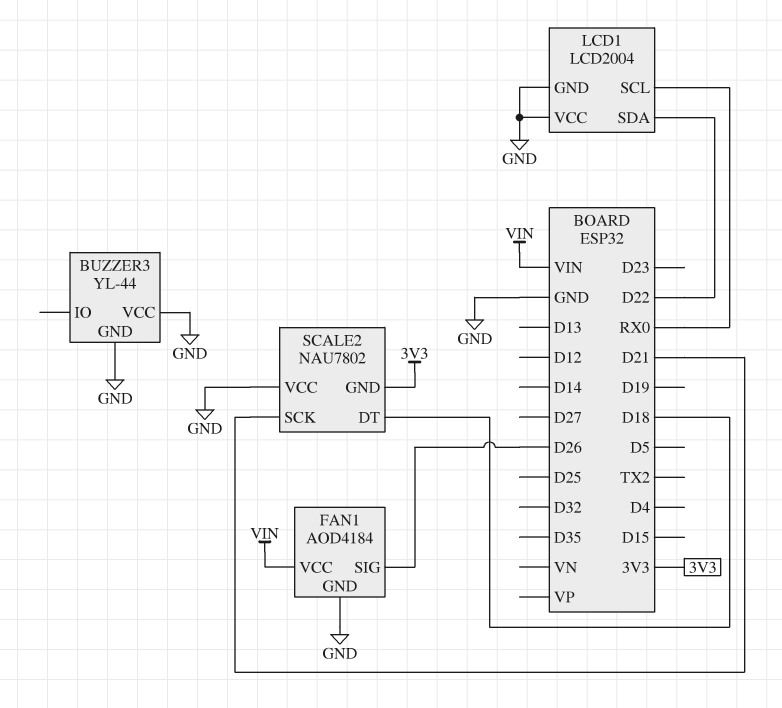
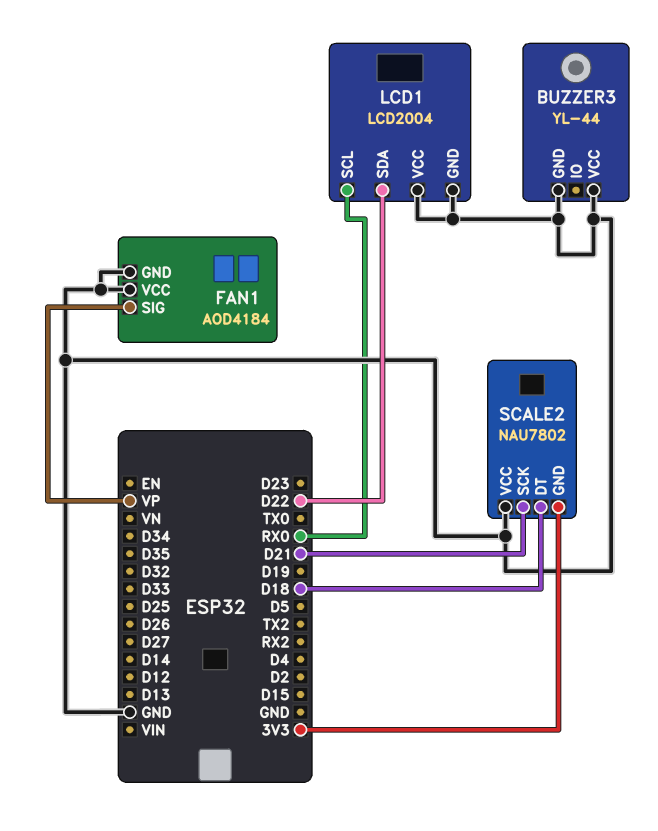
FAN1 pin SIG: D26 -> VP
FAN1 pin VCC: VIN -> GND

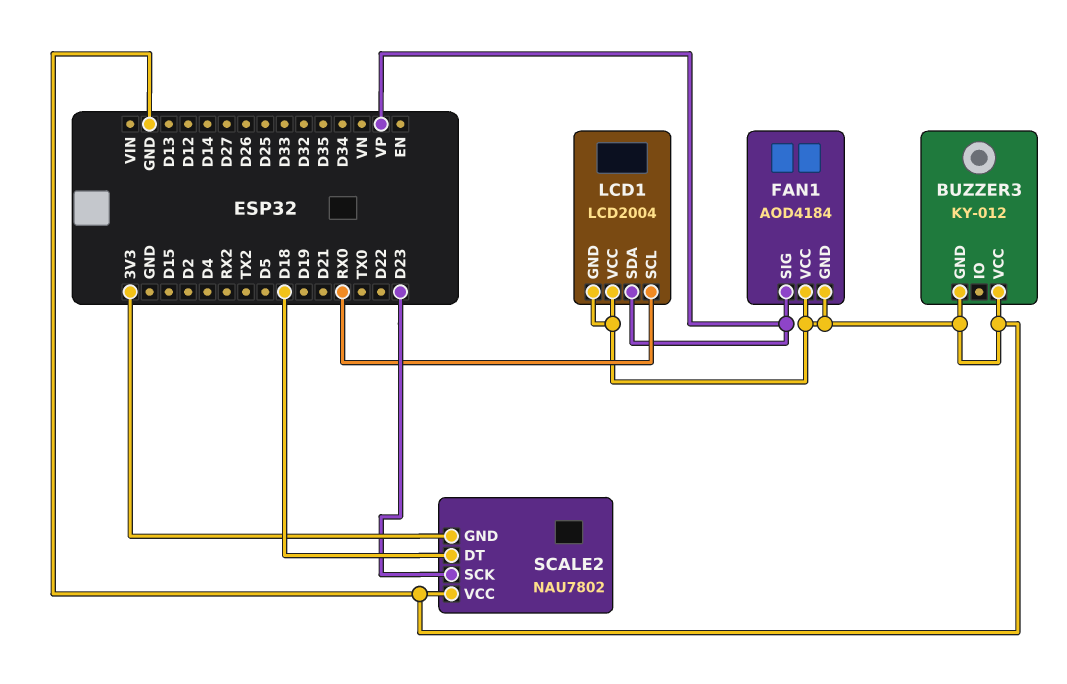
BUZZER3: YL-44 -> KY-012
LCD1 pin SDA: D22 -> VP
SCALE2 pin SCK: D21 -> D23

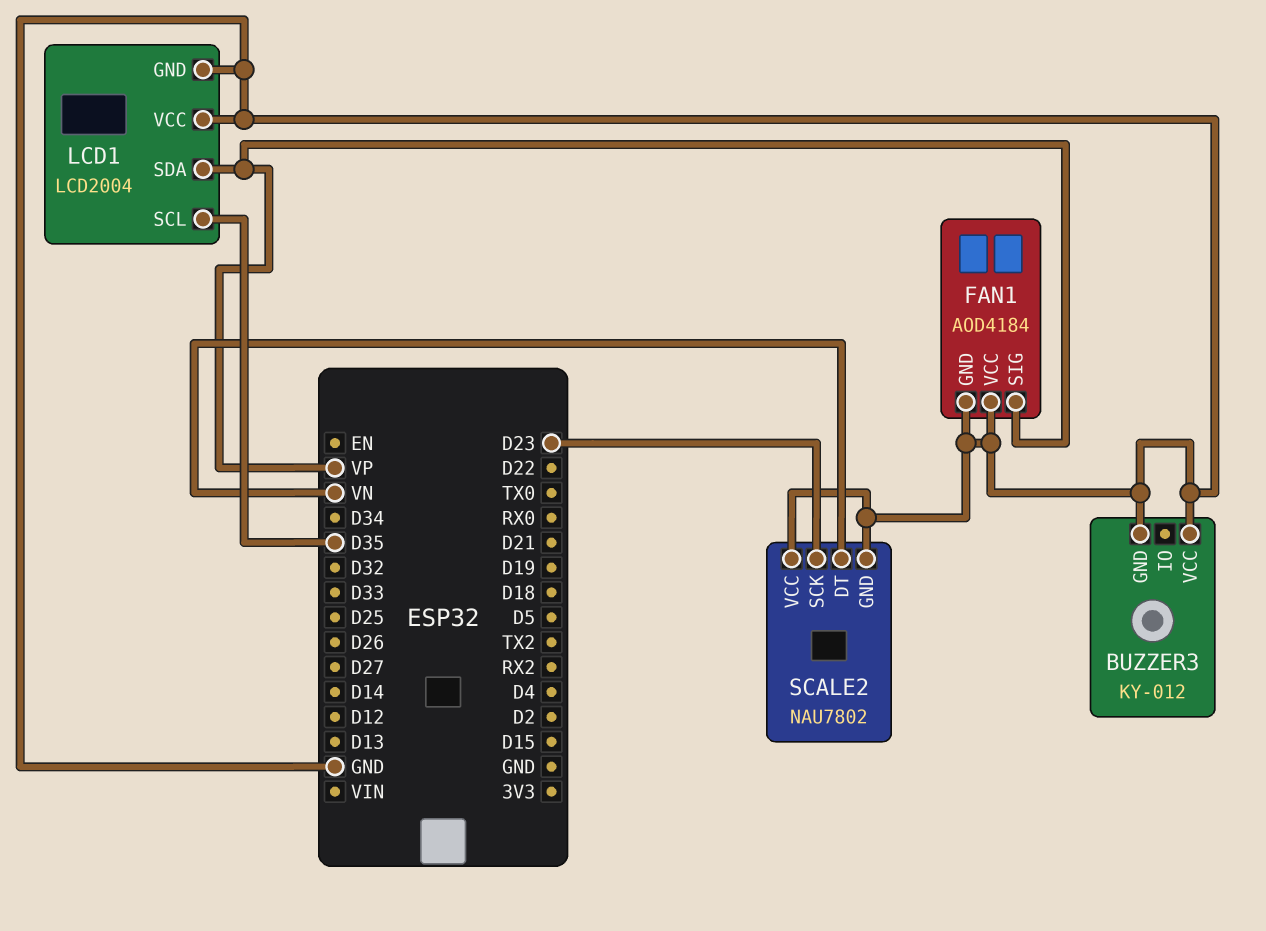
LCD1 pin SCL: RX0 -> D35
SCALE2 pin DT: D18 -> VN
SCALE2 pin GND: 3V3 -> GND

